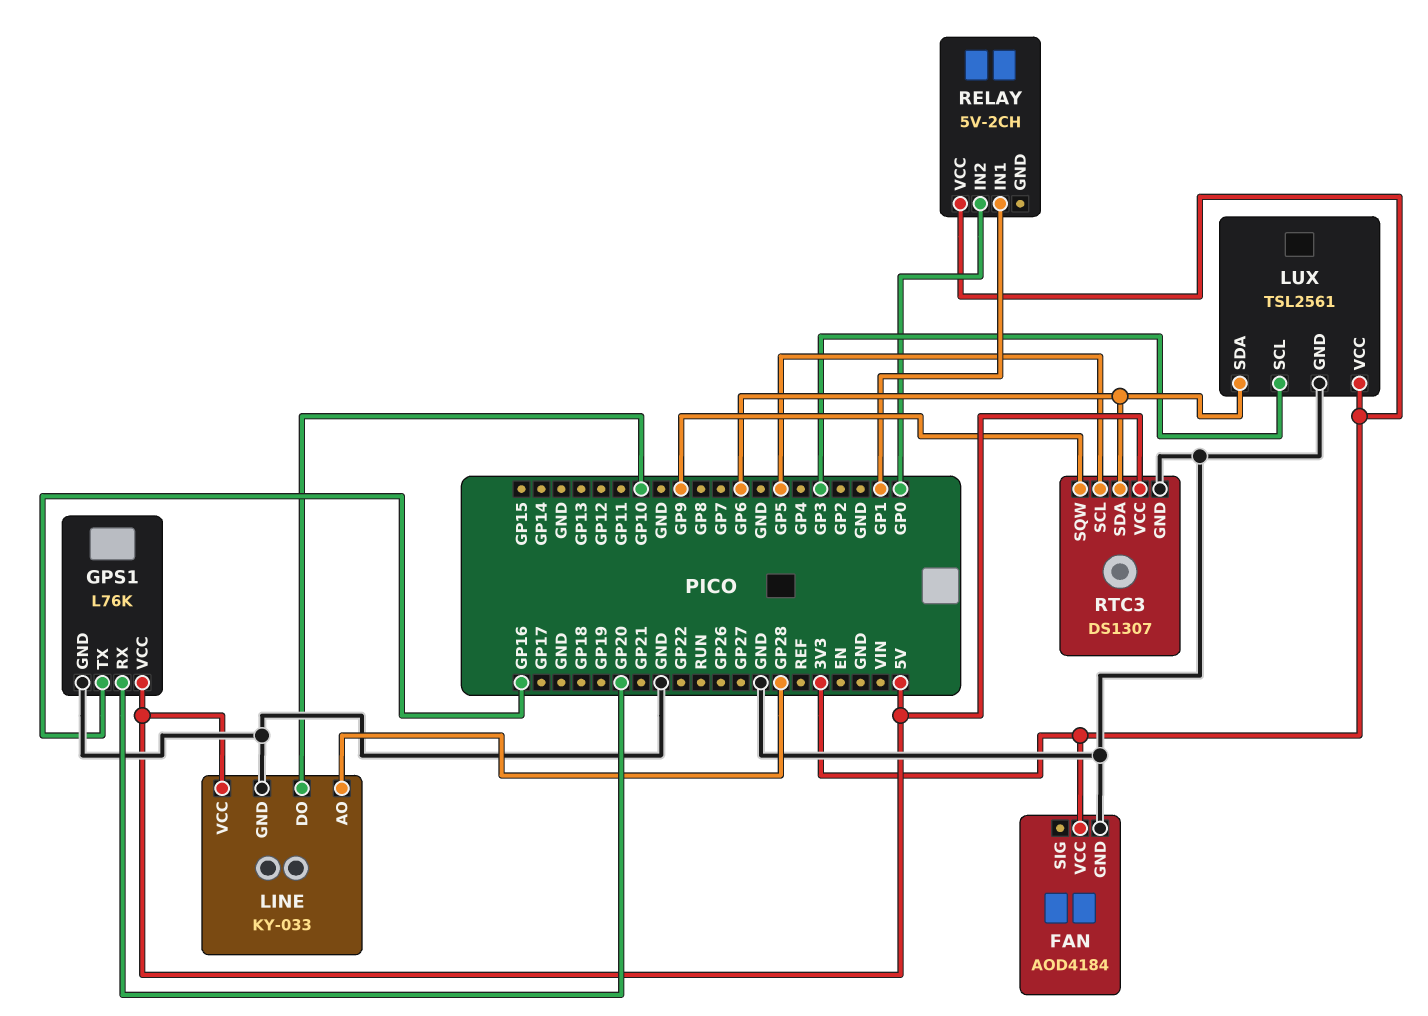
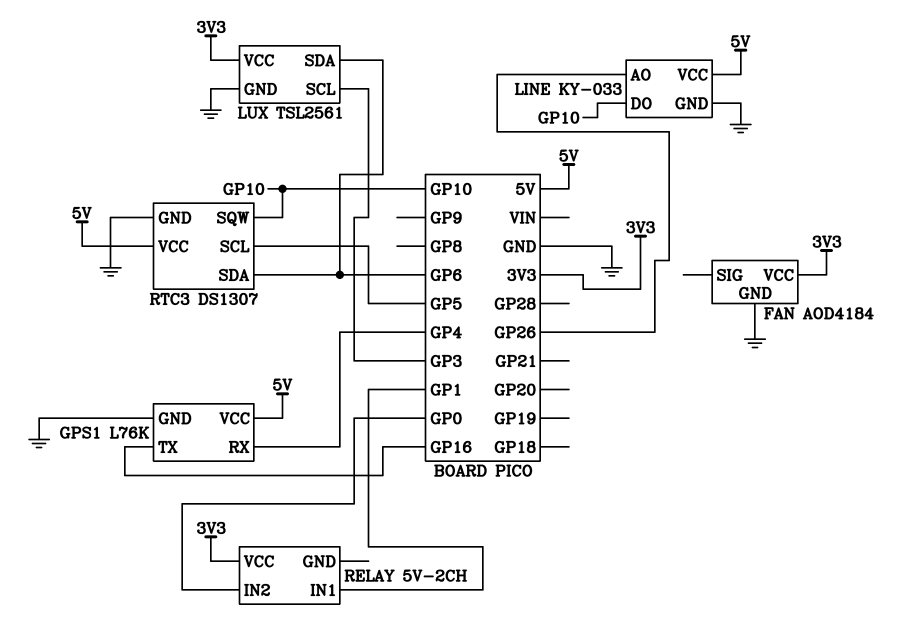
GPS1 pin RX: GP20 -> GP4
LINE pin AO: GP28 -> GP26
RTC3 pin SQW: GP9 -> GP10

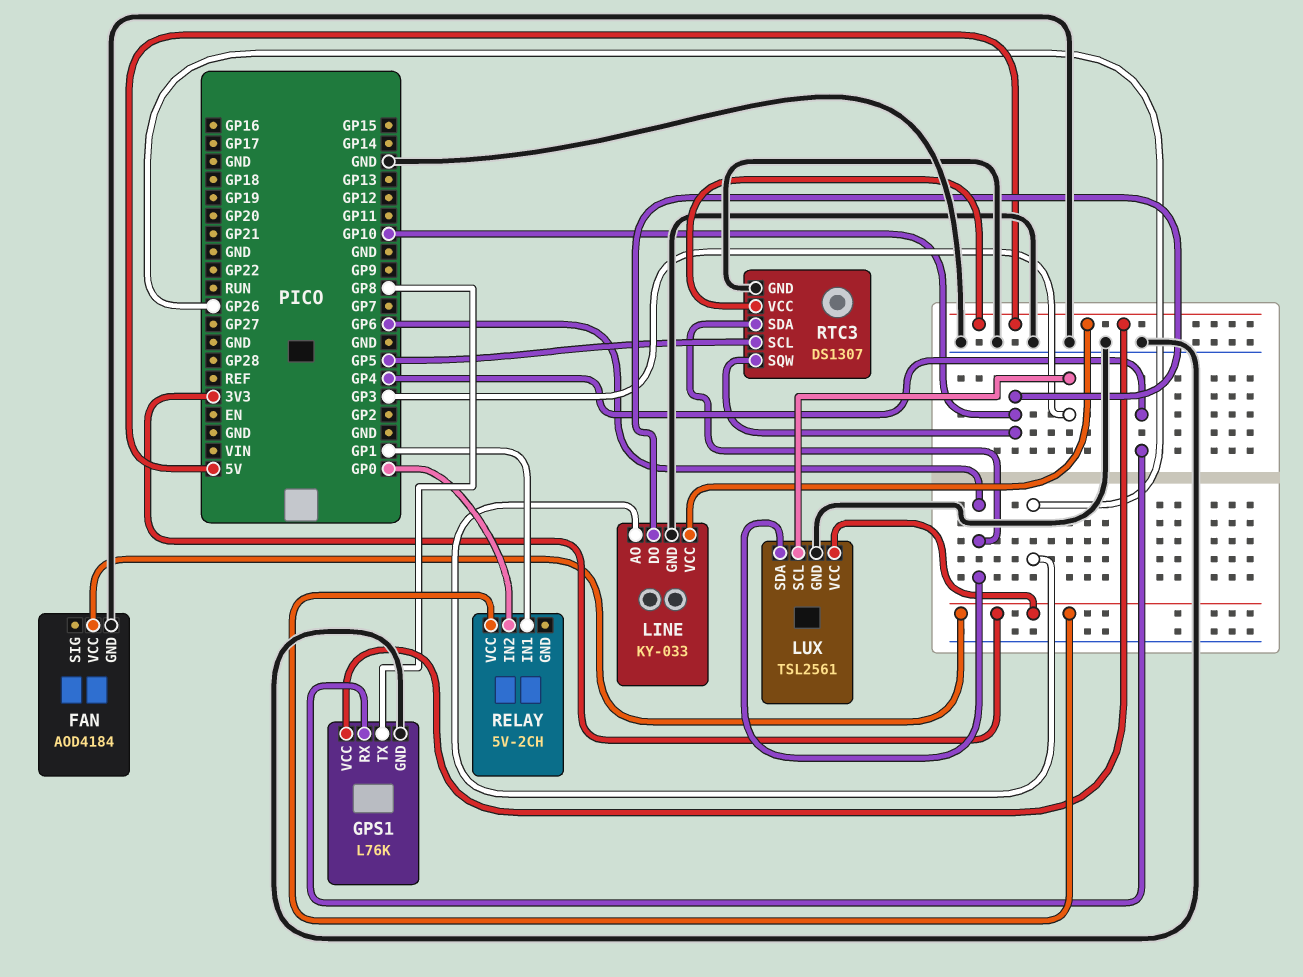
GPS1 pin TX: GP16 -> GP8

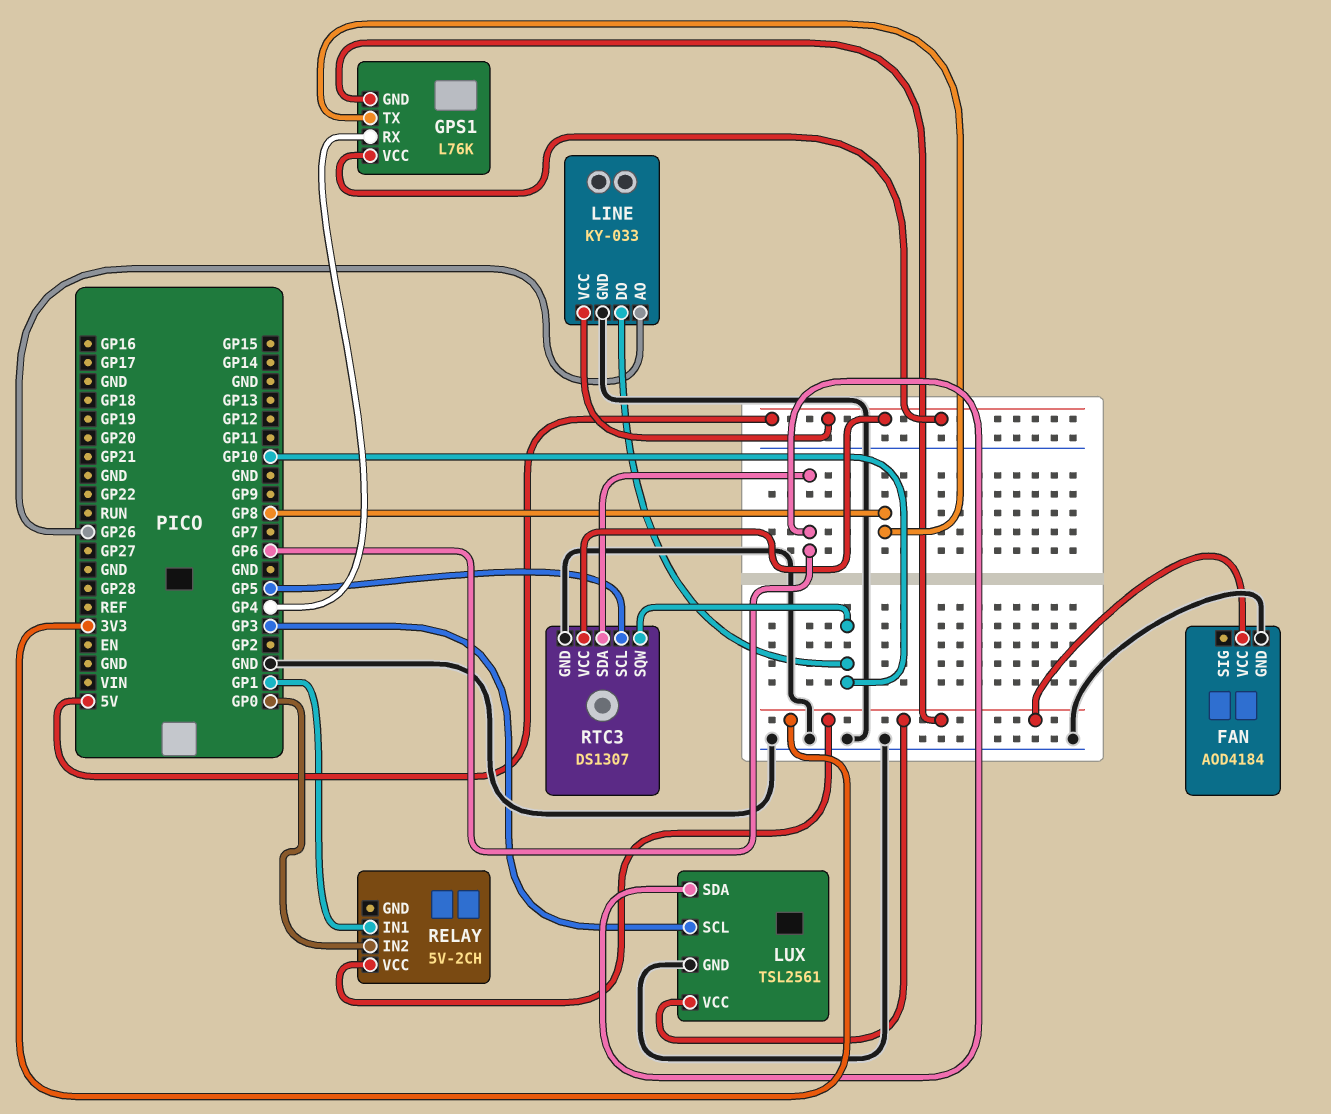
GPS1 pin GND: GND -> 3V3

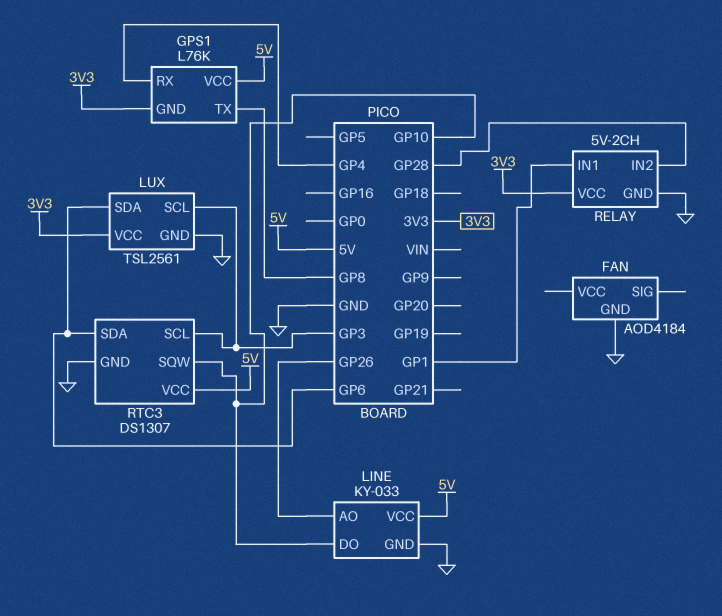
FAN pin VCC: 3V3 -> none
RELAY pin GND: none -> GND
RELAY pin IN2: GP0 -> GP28
RTC3 pin SCL: GP5 -> GP3

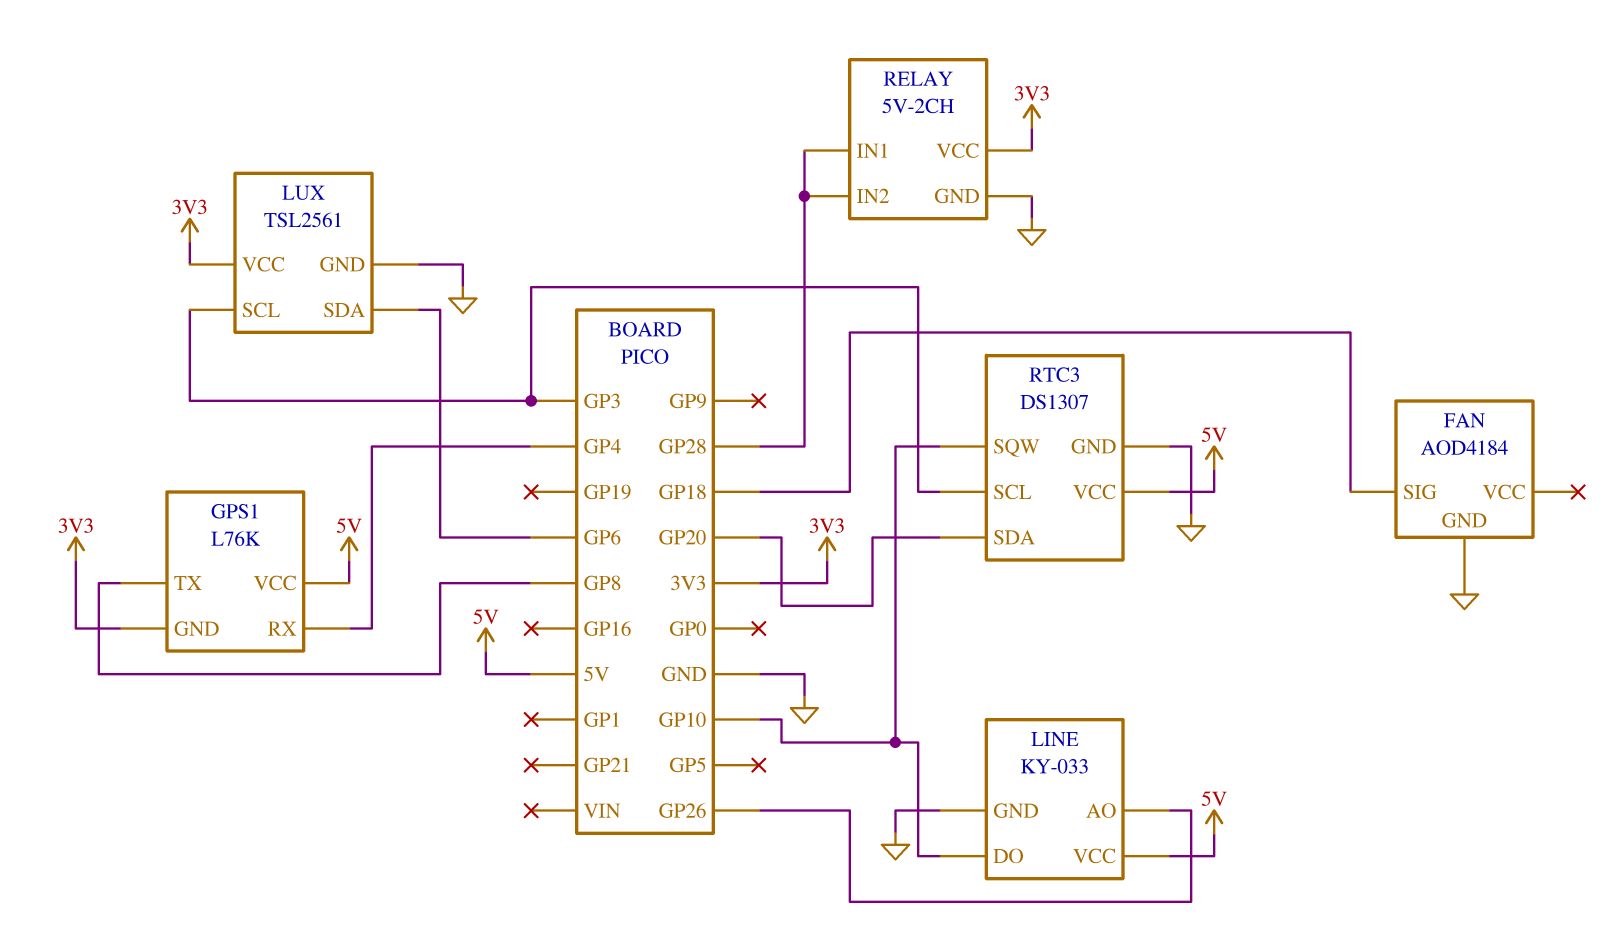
FAN pin SIG: none -> GP18
RELAY pin IN1: GP1 -> GP28
RTC3 pin SDA: GP6 -> GP20

